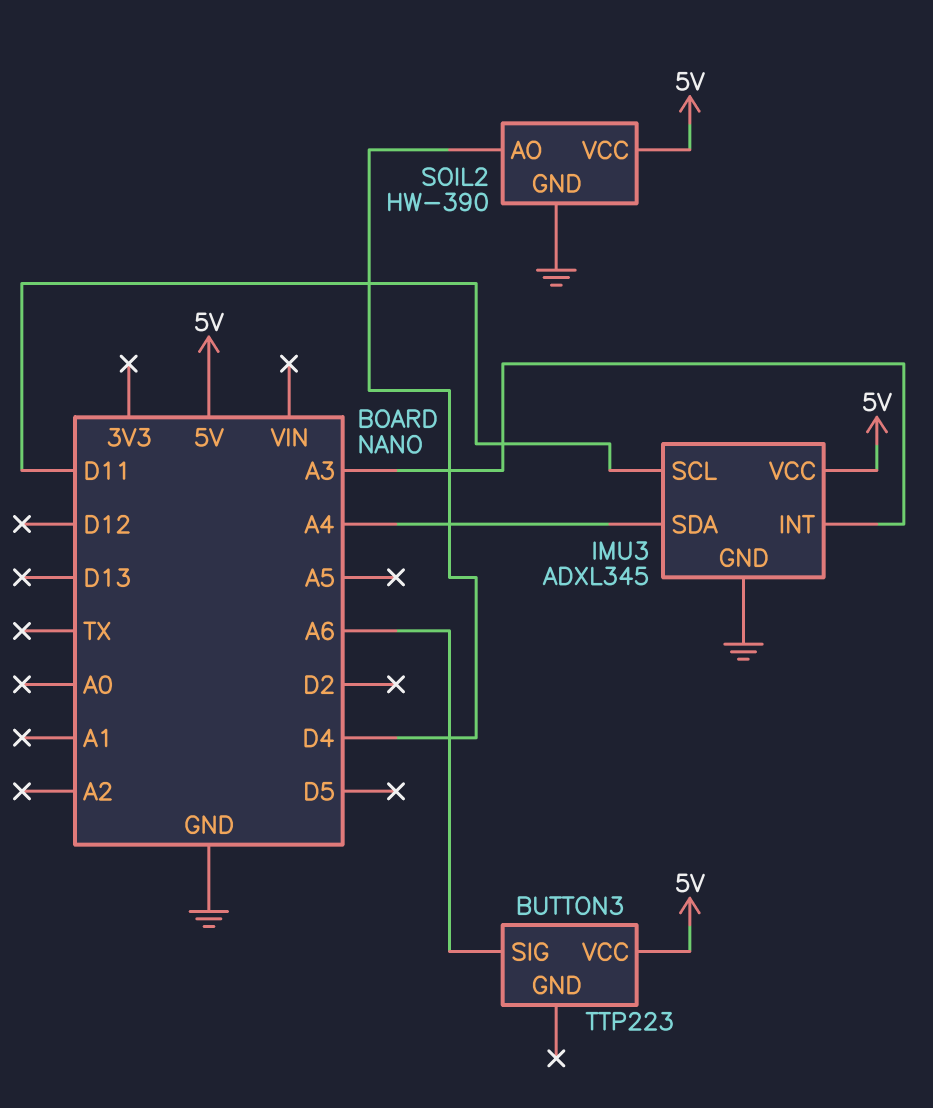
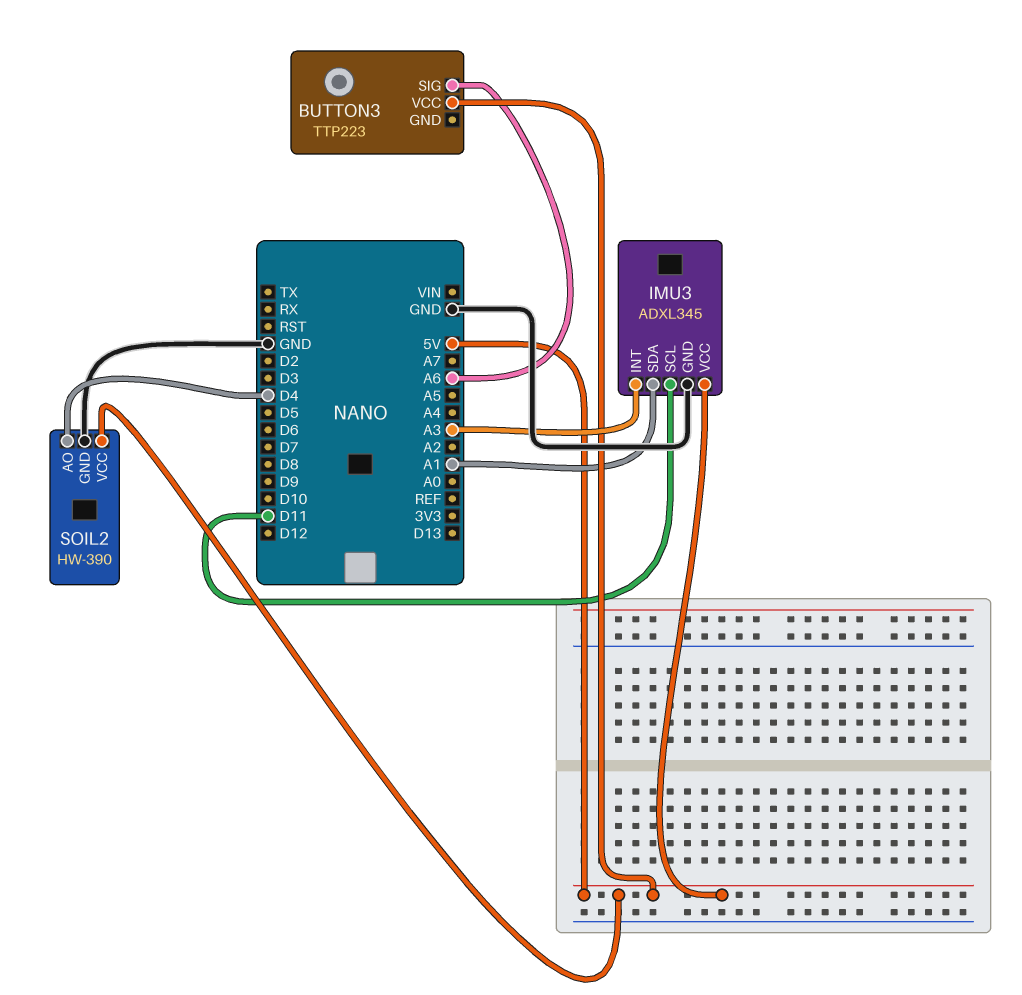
IMU3 pin SDA: A4 -> A1

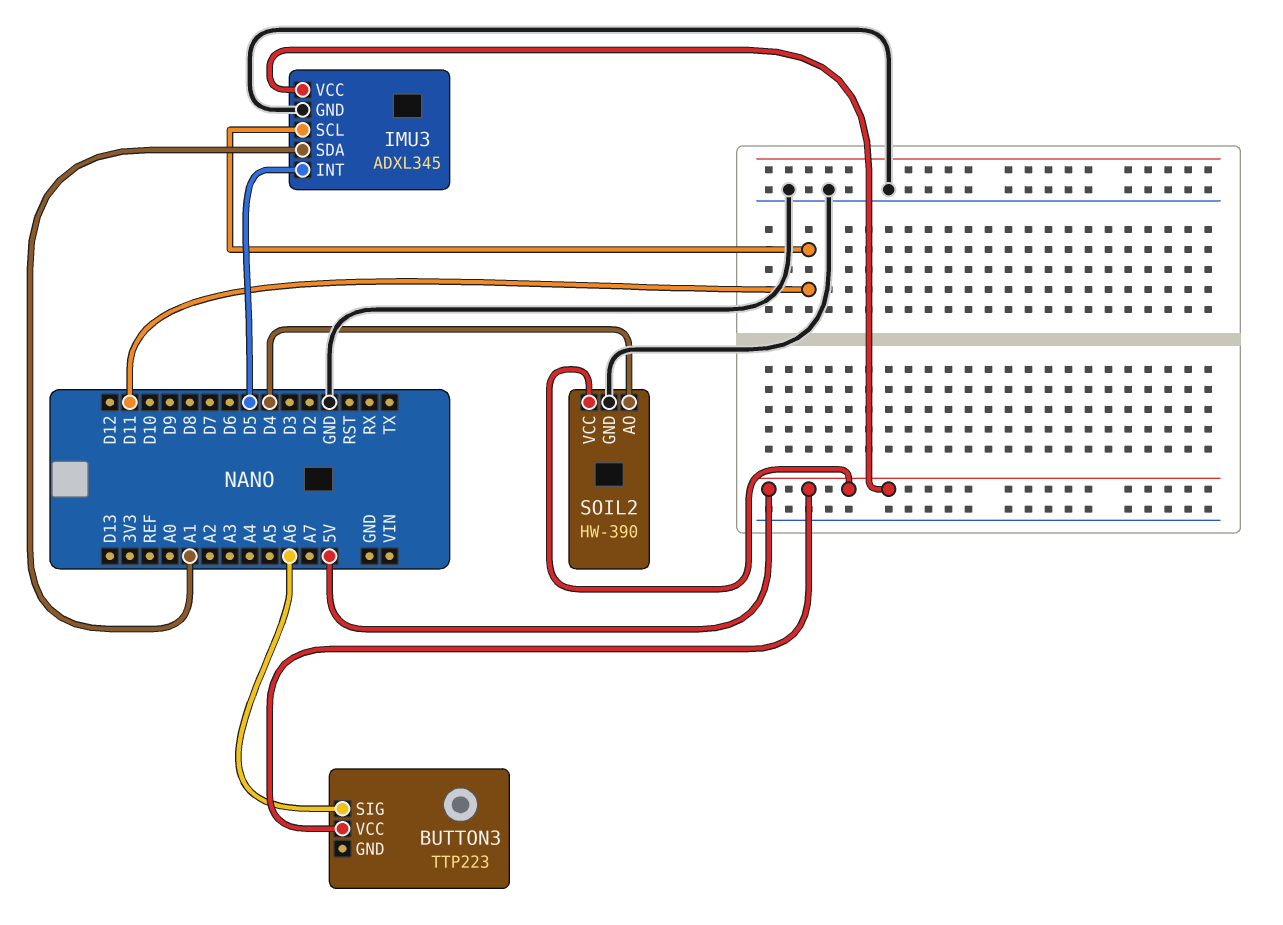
IMU3 pin INT: A3 -> D5

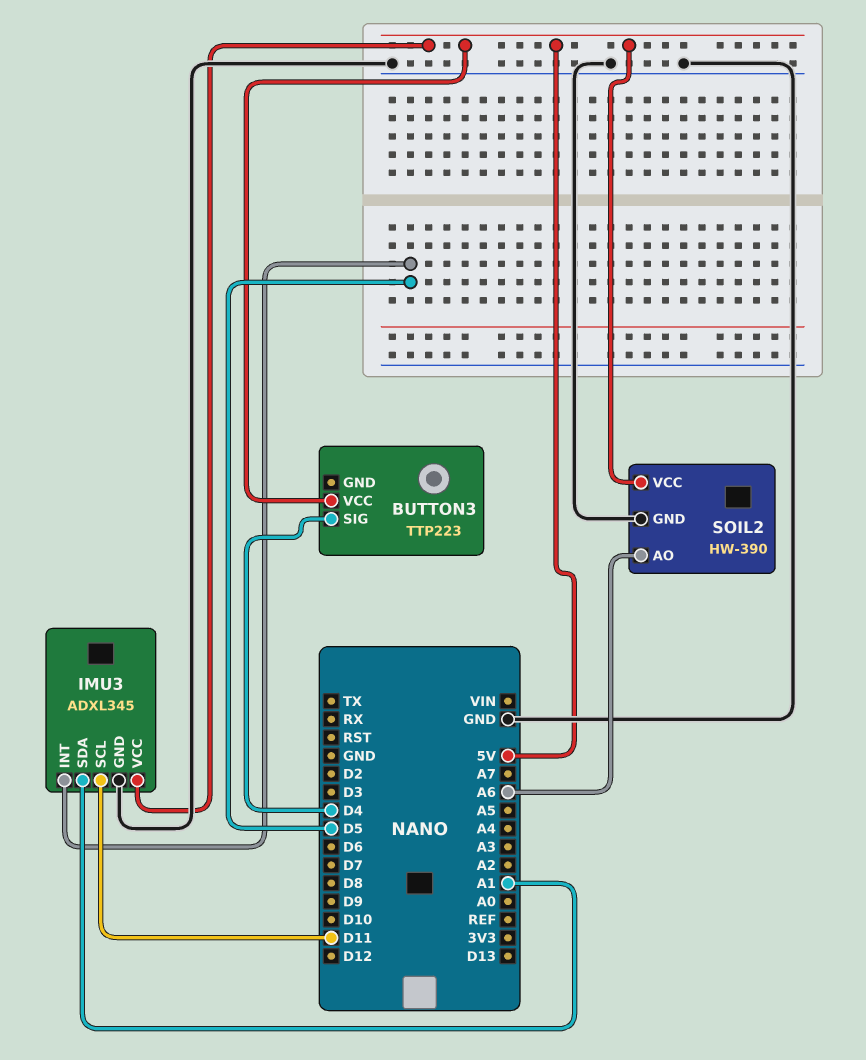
BUTTON3 pin SIG: A6 -> D4
SOIL2 pin AO: D4 -> A6

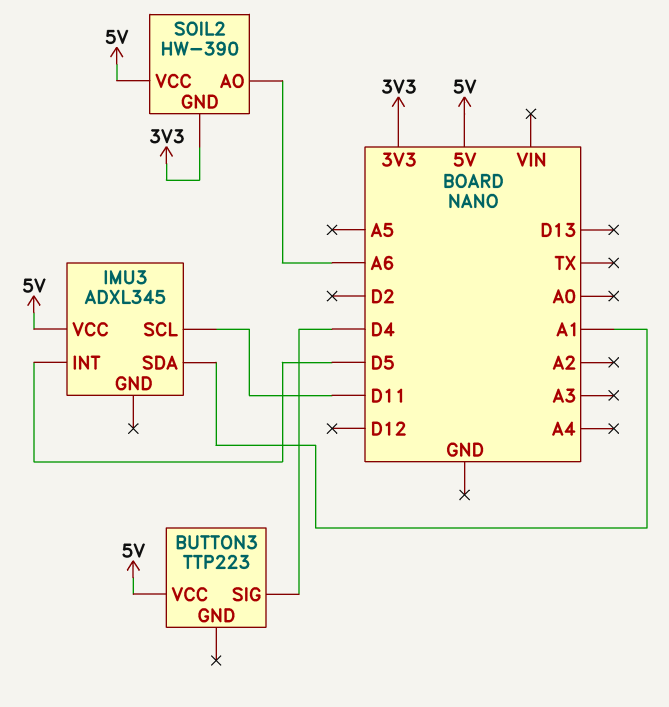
IMU3 pin GND: GND -> none
SOIL2 pin GND: GND -> 3V3

